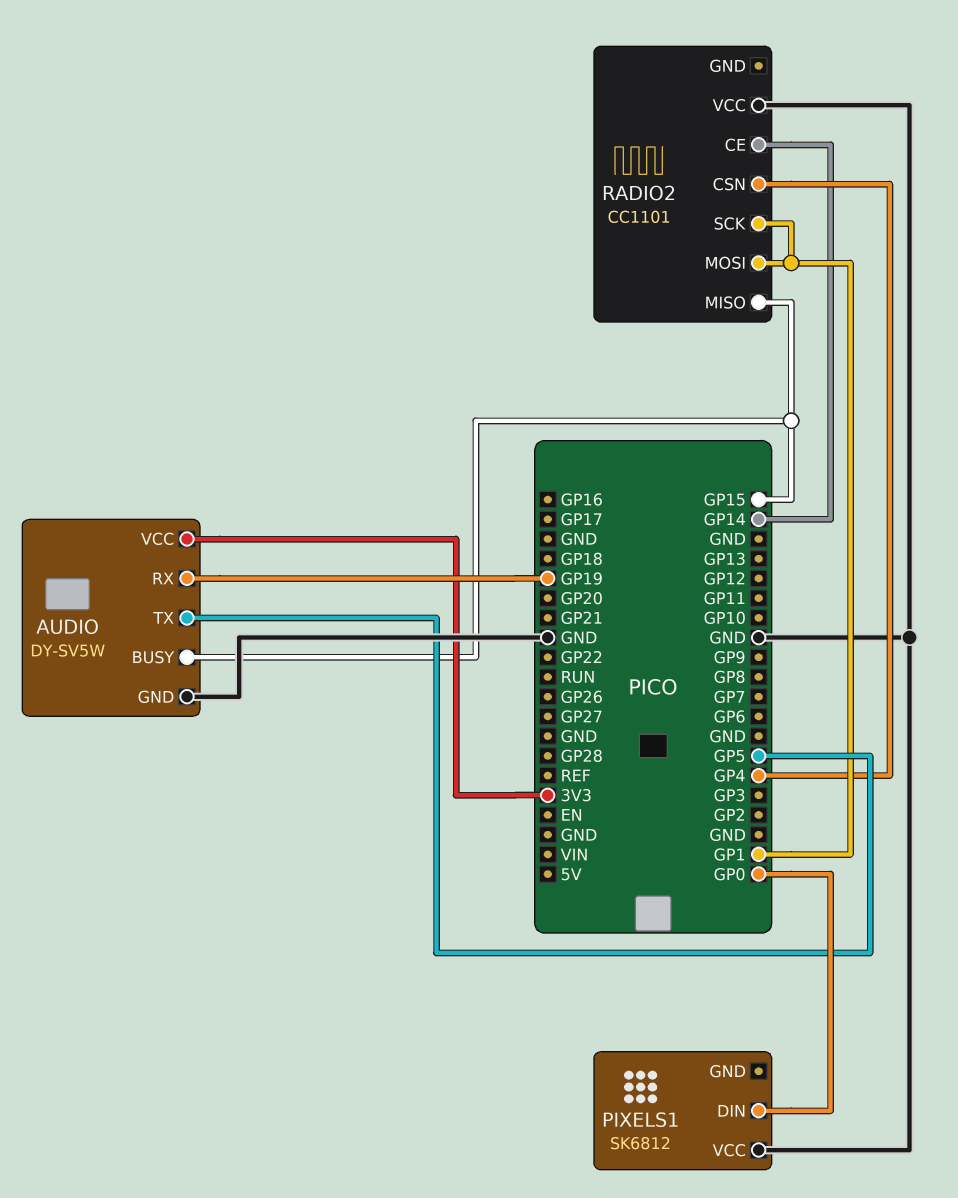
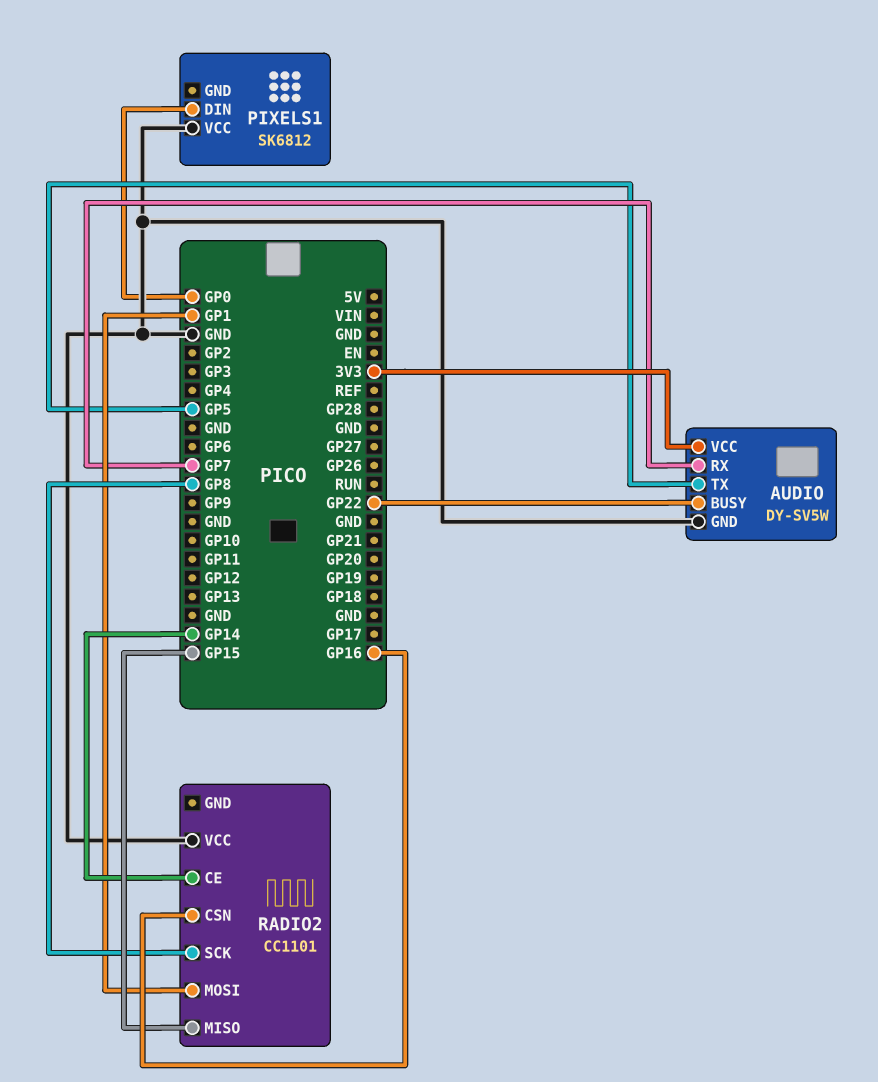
AUDIO pin BUSY: GP15 -> GP22
AUDIO pin RX: GP19 -> GP7
RADIO2 pin CSN: GP4 -> GP16
RADIO2 pin SCK: GP1 -> GP8

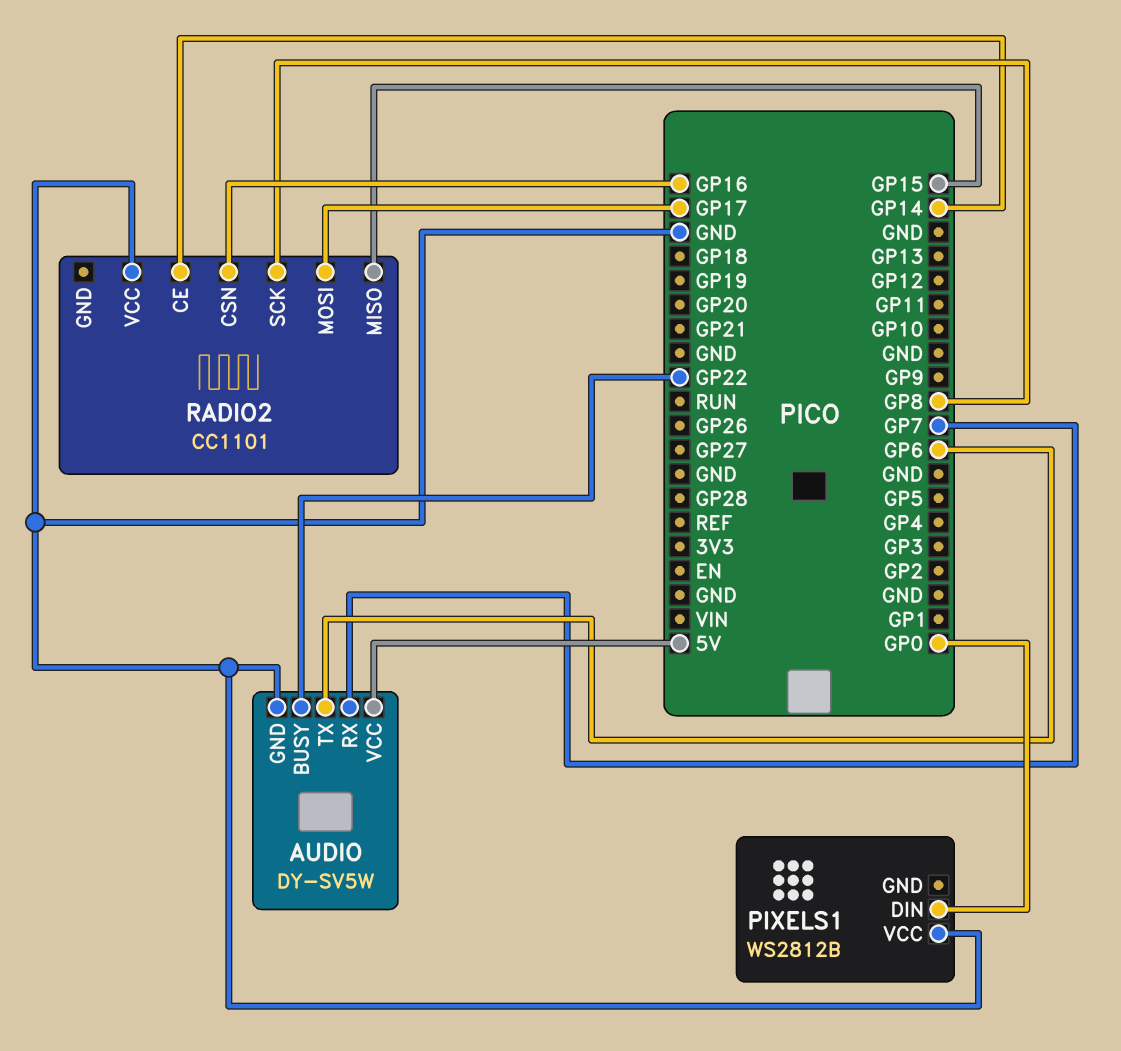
AUDIO pin TX: GP5 -> GP6
AUDIO pin VCC: 3V3 -> 5V
PIXELS1: SK6812 -> WS2812B
RADIO2 pin MOSI: GP1 -> GP17

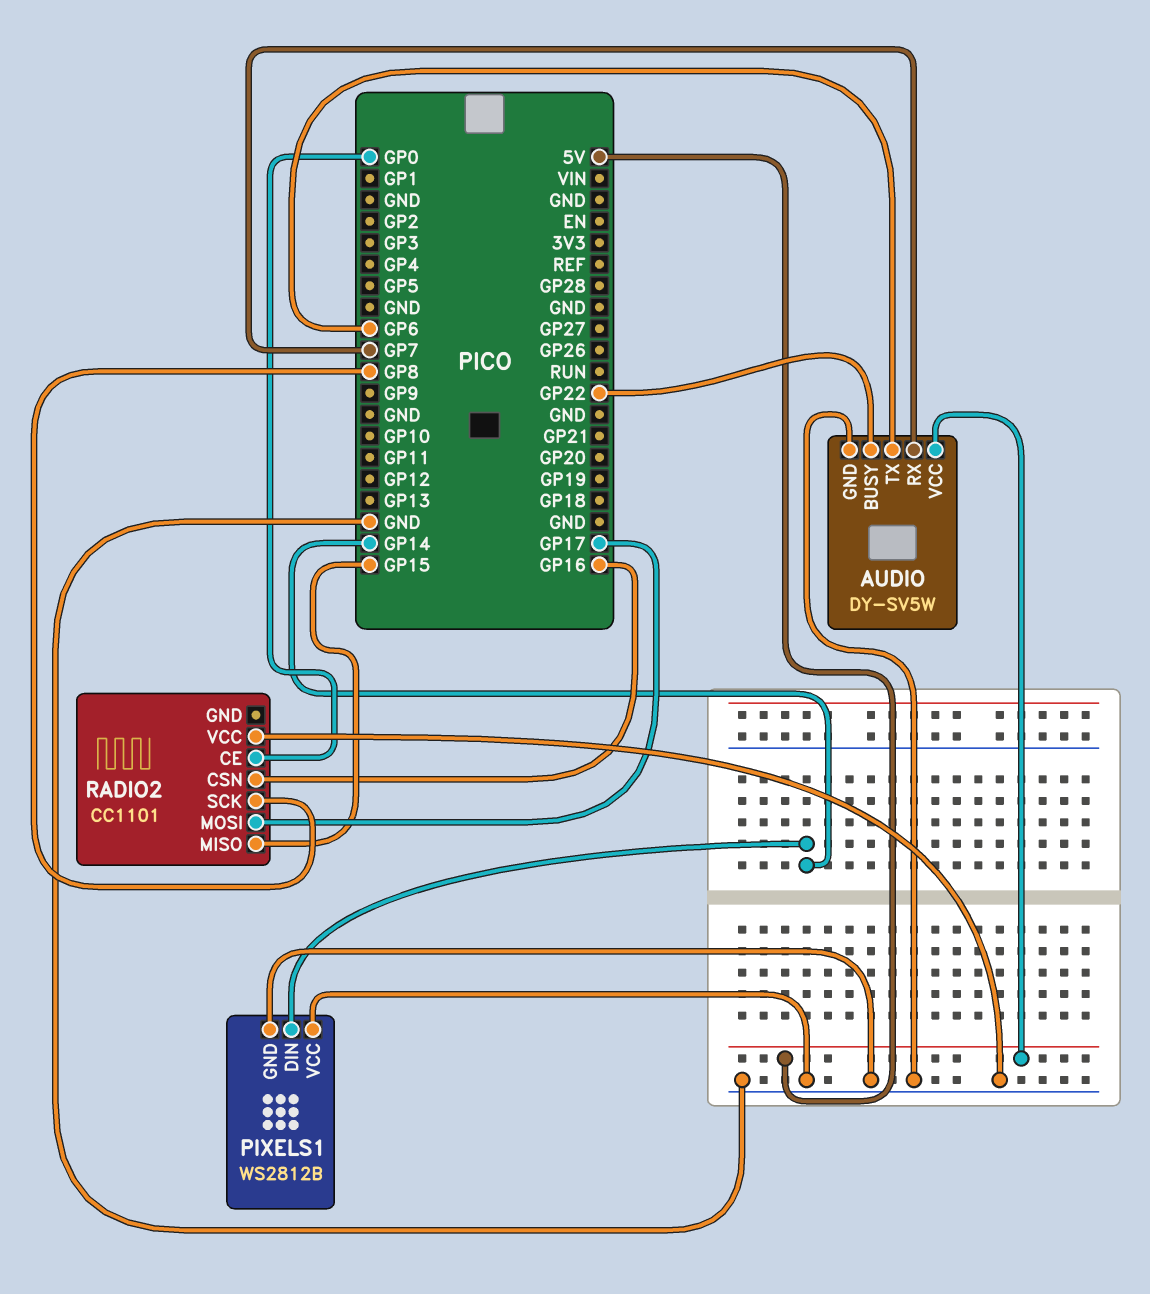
PIXELS1 pin DIN: GP0 -> GP14
PIXELS1 pin GND: none -> GND
RADIO2 pin CE: GP14 -> GP0

